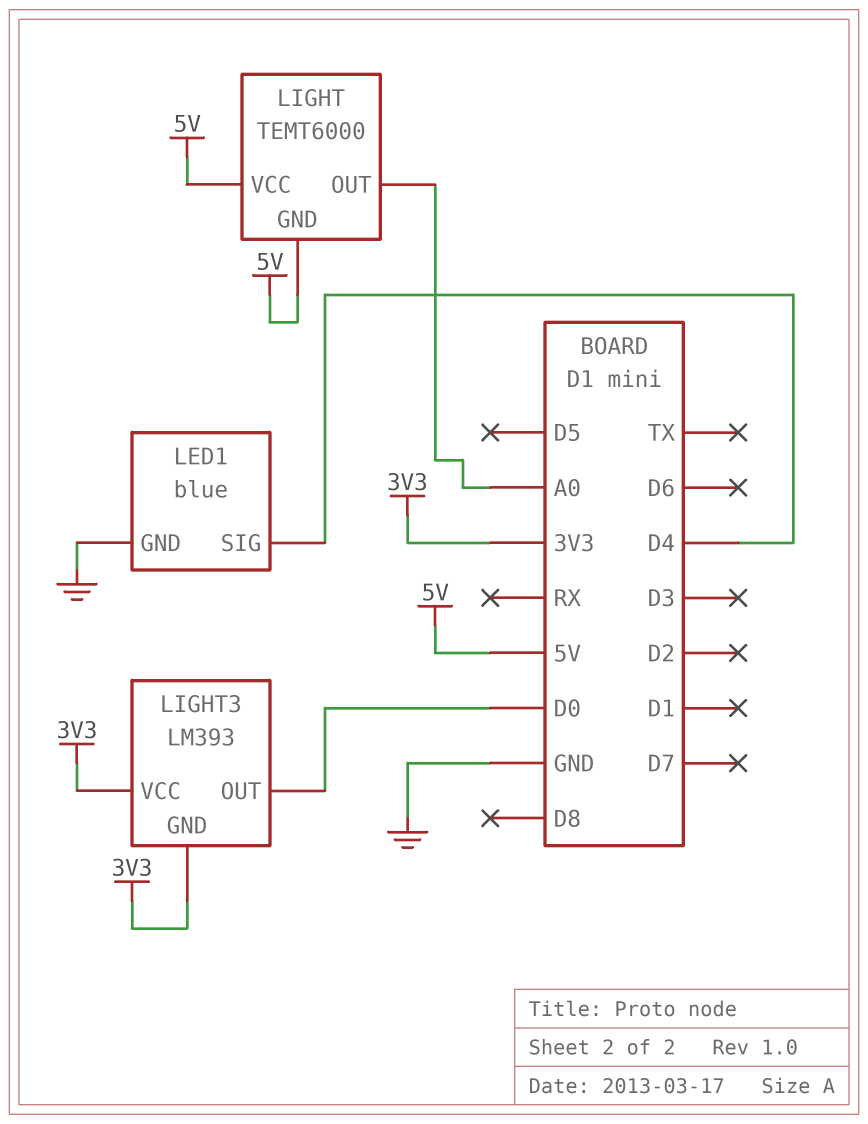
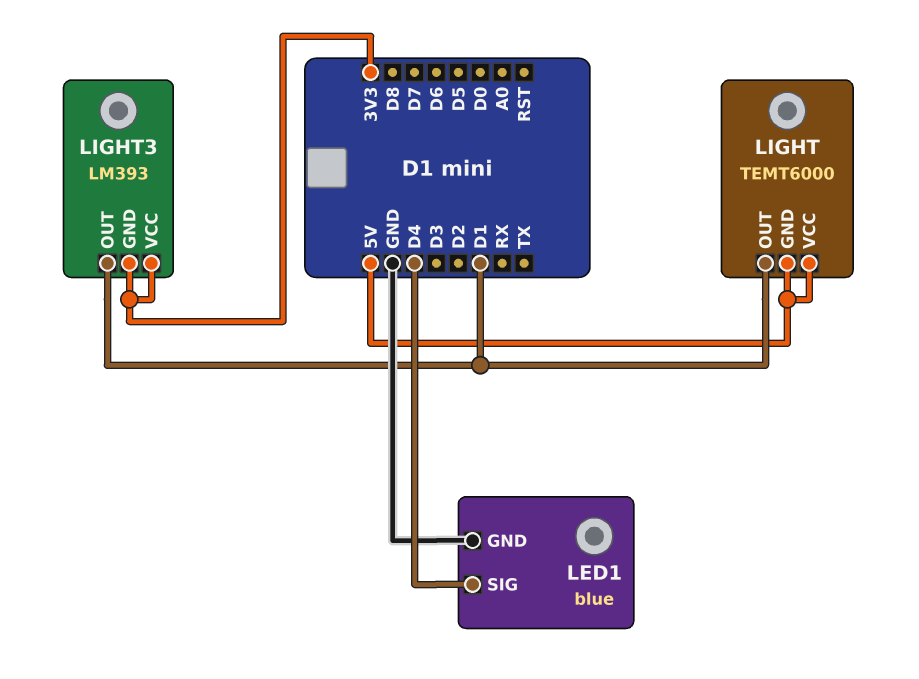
LIGHT pin OUT: A0 -> D1
LIGHT3 pin OUT: D0 -> D1

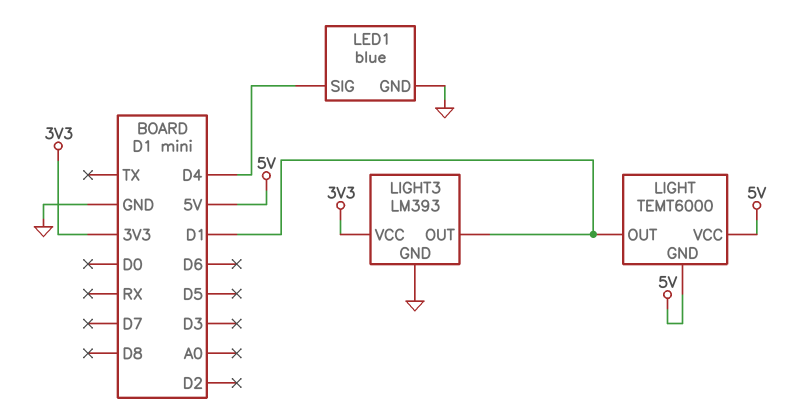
LIGHT3 pin GND: 3V3 -> GND

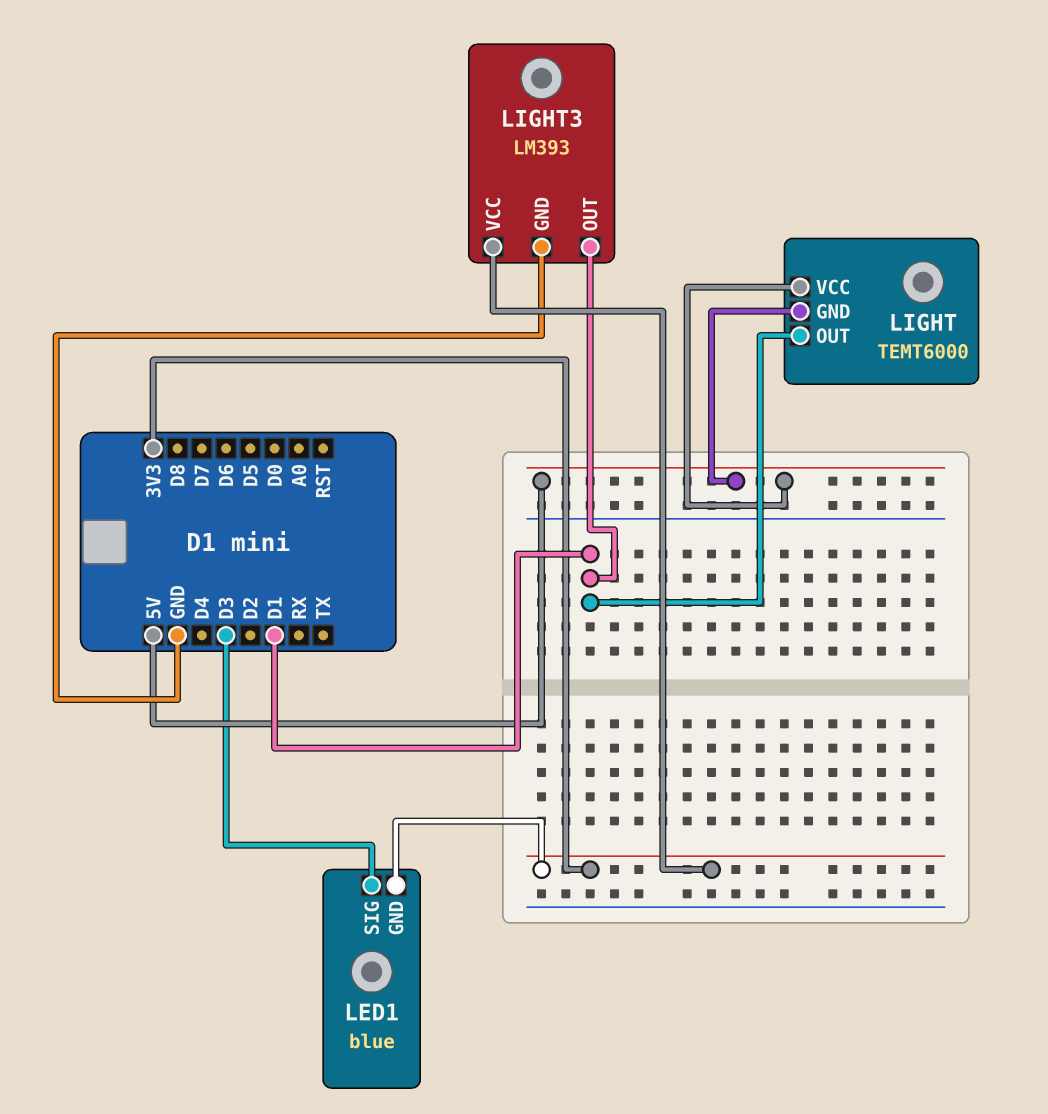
LED1 pin GND: GND -> 3V3
LED1 pin SIG: D4 -> D3

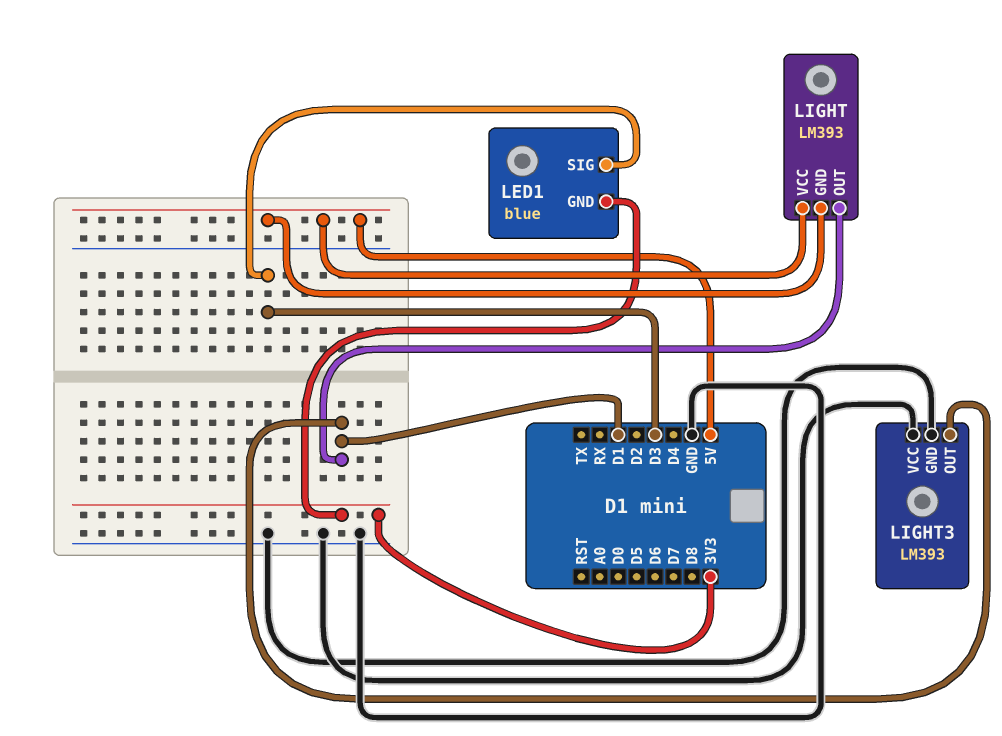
LIGHT: TEMT6000 -> LM393
LIGHT3 pin VCC: 3V3 -> GND

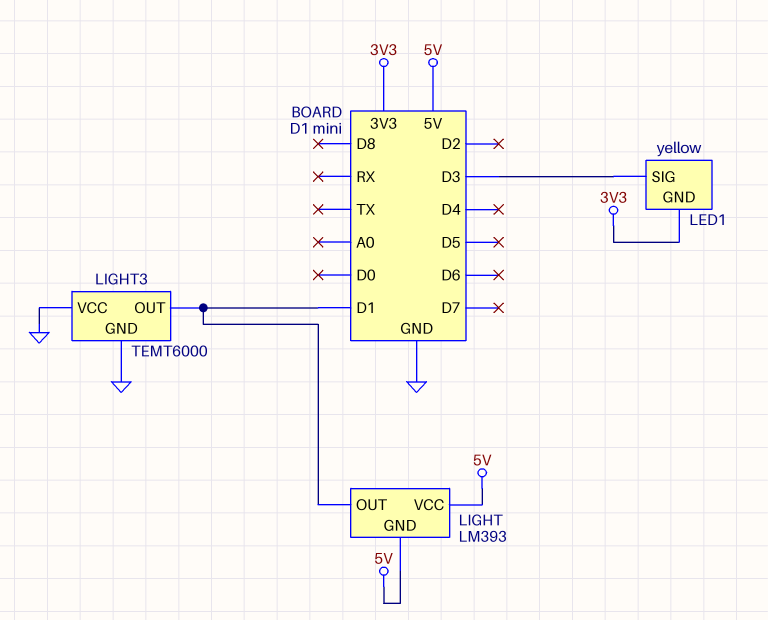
LED1: blue -> yellow
LIGHT3: LM393 -> TEMT6000

